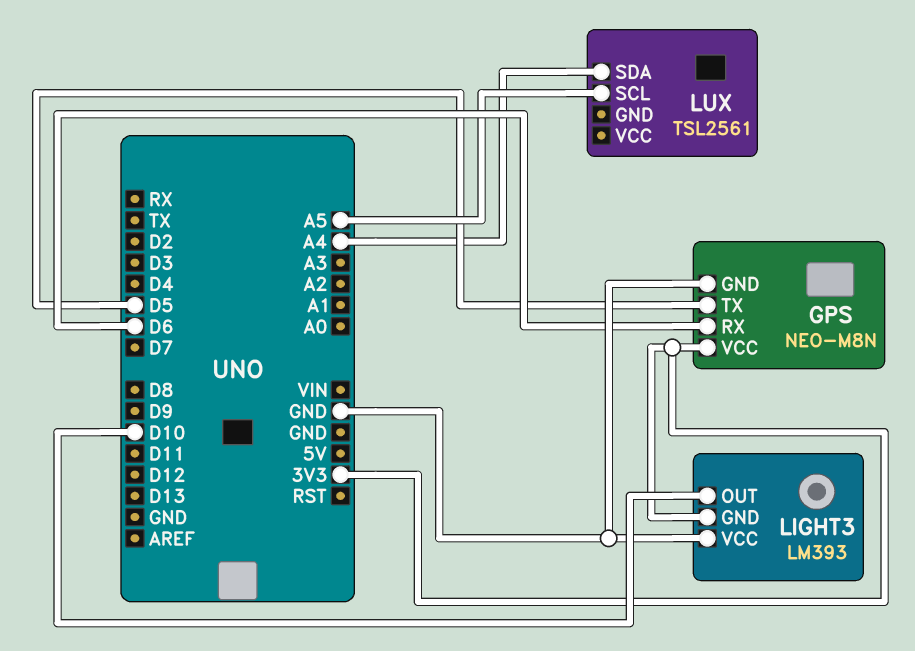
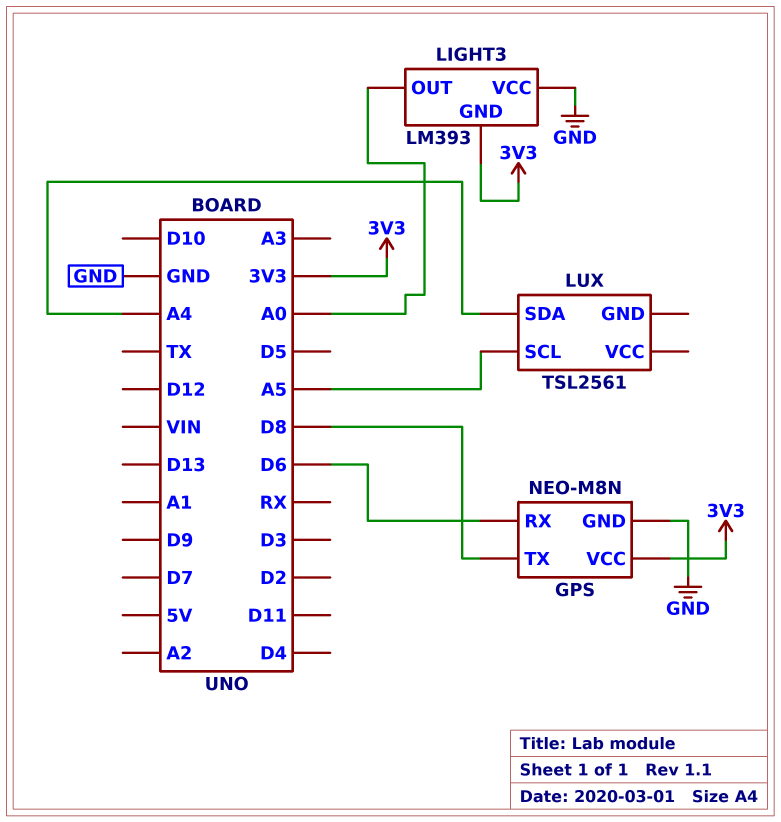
GPS pin TX: D5 -> D8
LIGHT3 pin OUT: D10 -> A0

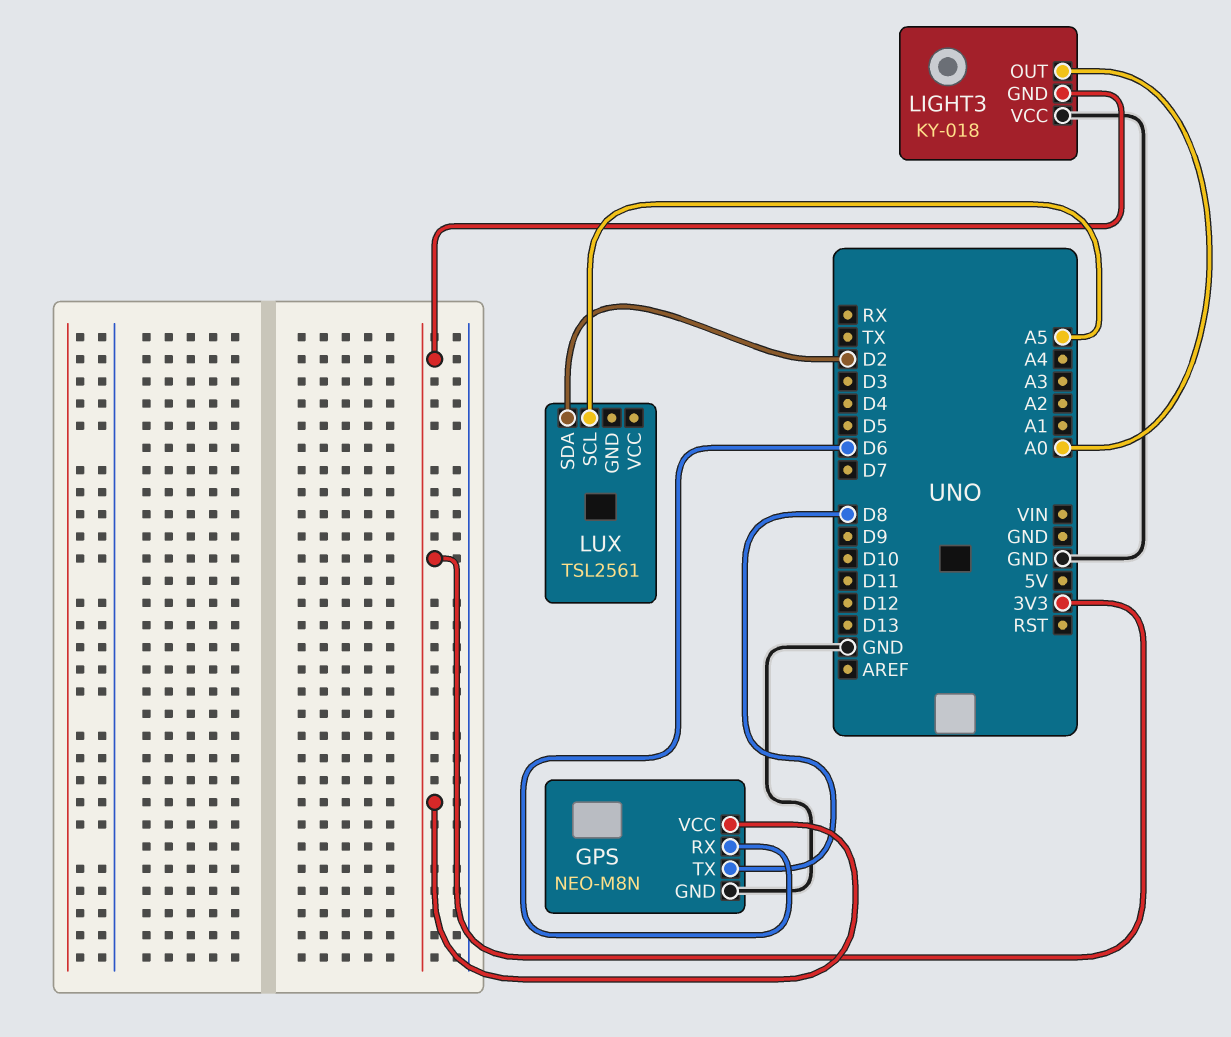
LIGHT3: LM393 -> KY-018
LUX pin SDA: A4 -> D2

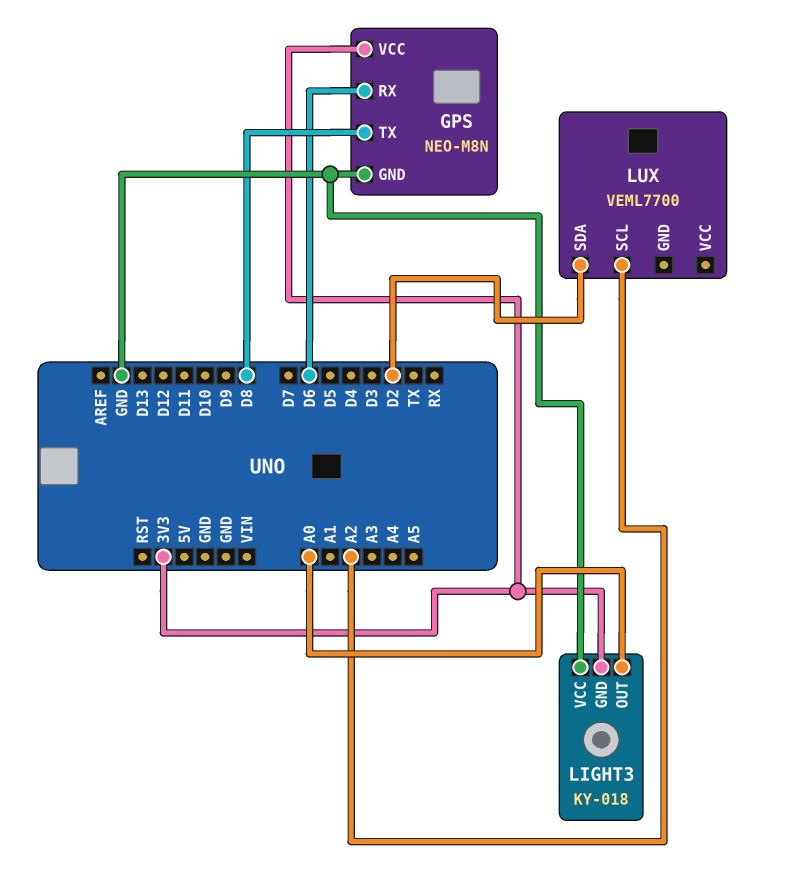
LUX: TSL2561 -> VEML7700
LUX pin SCL: A5 -> A2

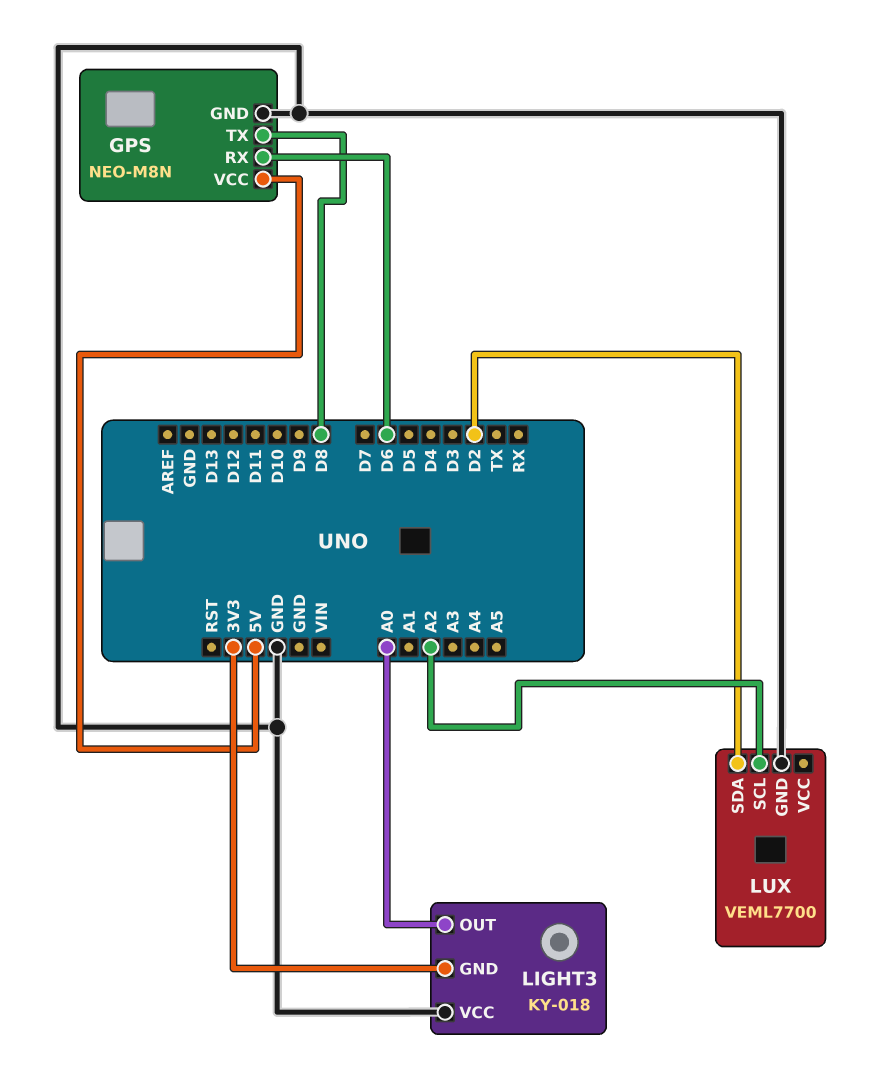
GPS pin VCC: 3V3 -> 5V
LUX pin GND: none -> GND

